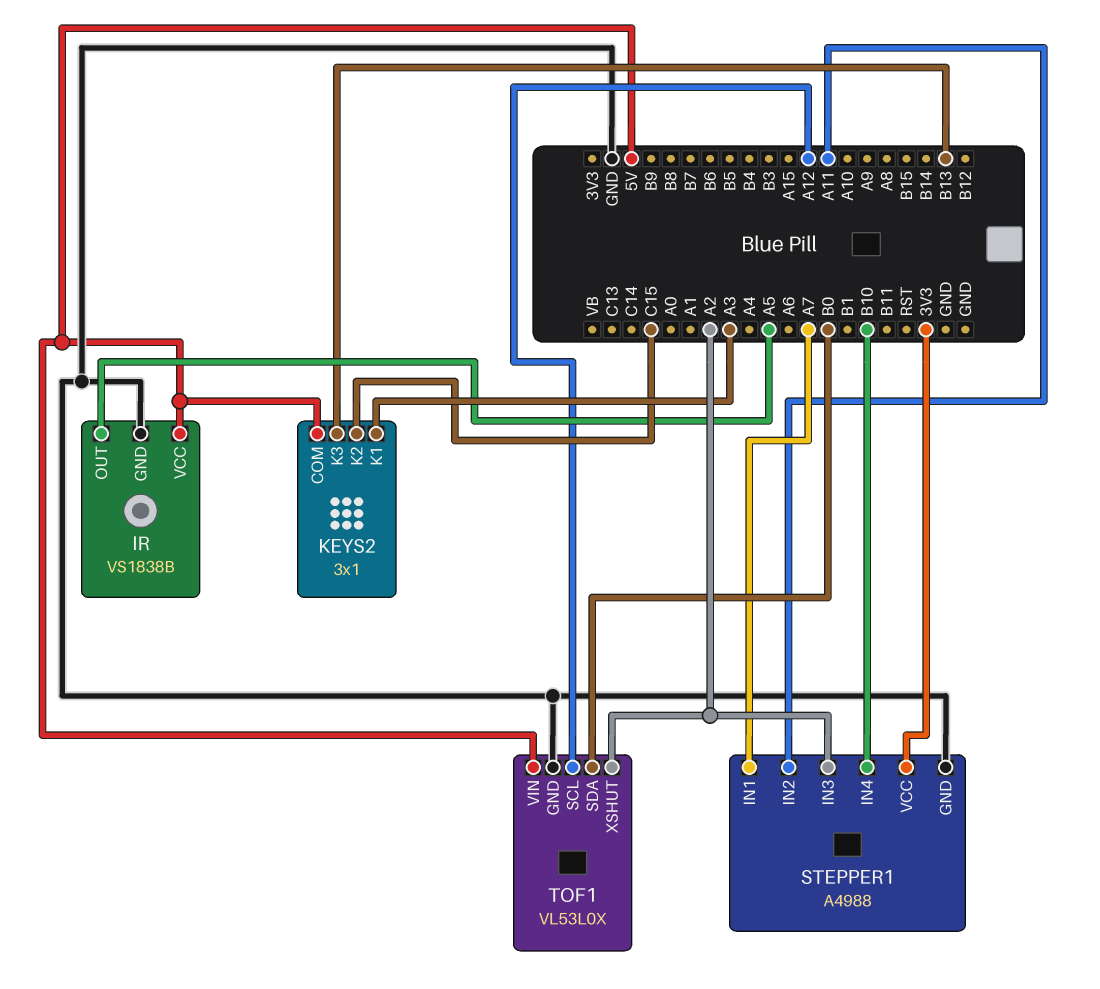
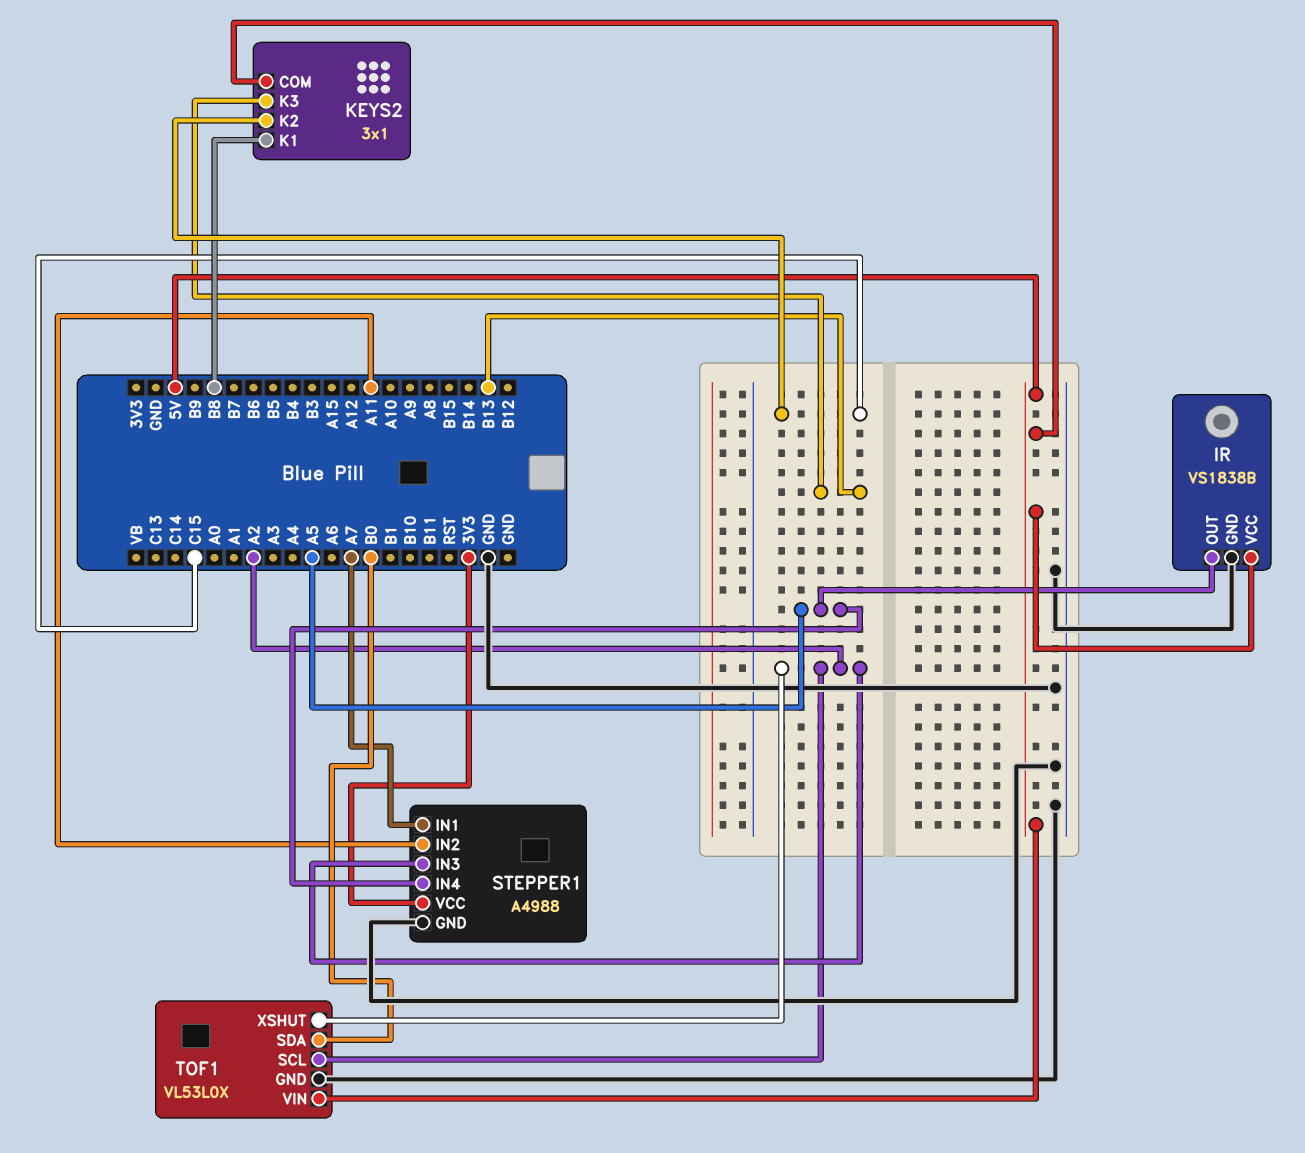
KEYS2 pin K1: A3 -> B8
STEPPER1 pin IN4: B10 -> A5
TOF1 pin SCL: A12 -> A2

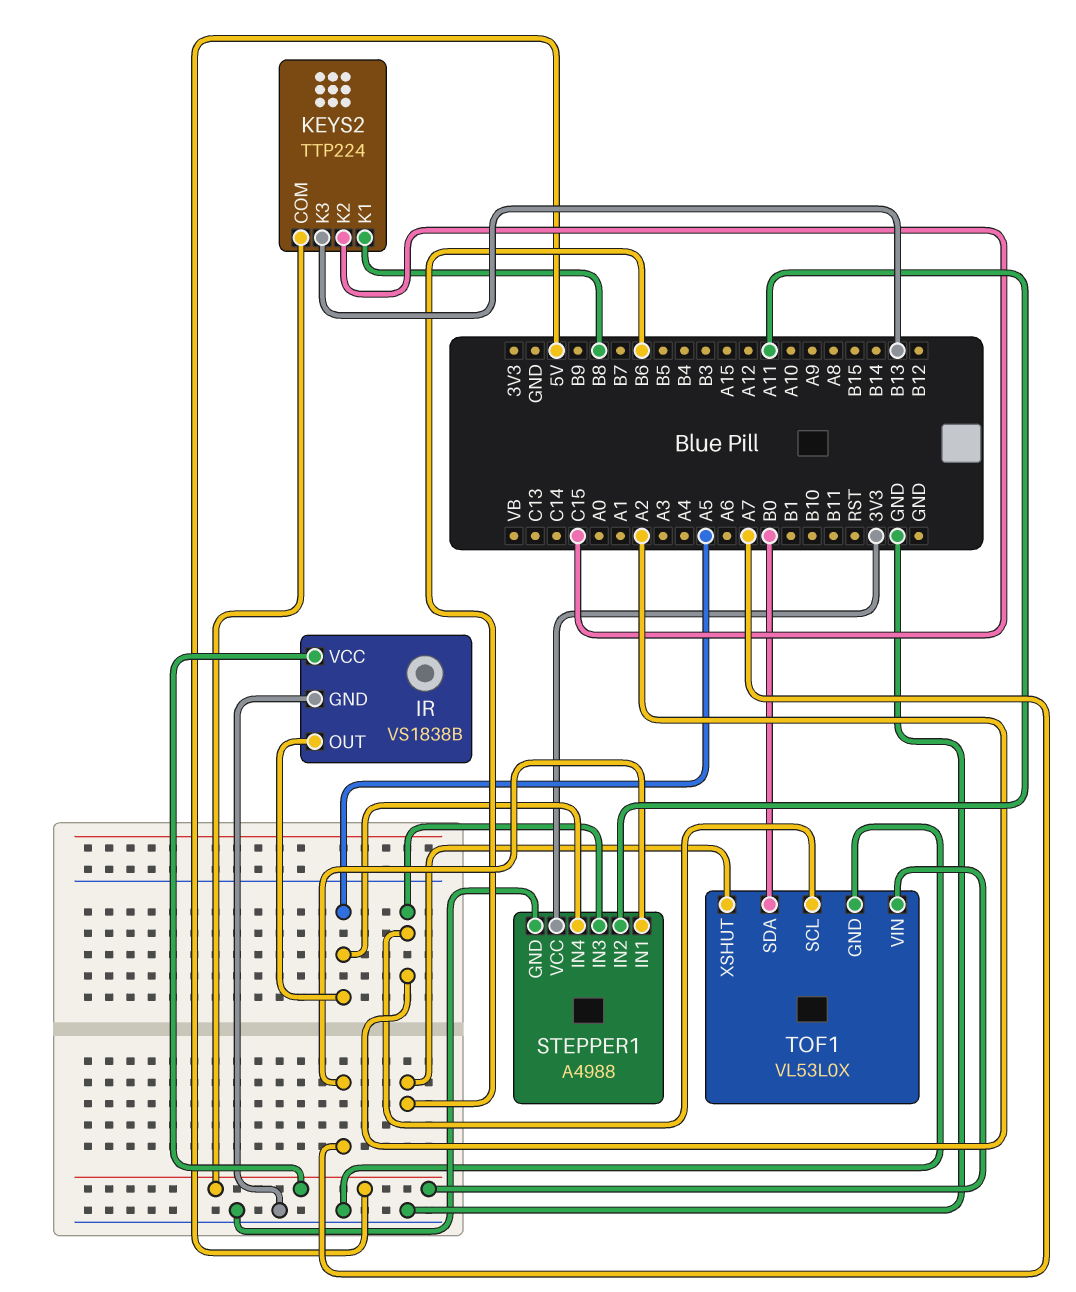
KEYS2: 3x1 -> TTP224
TOF1 pin XSHUT: A2 -> B6

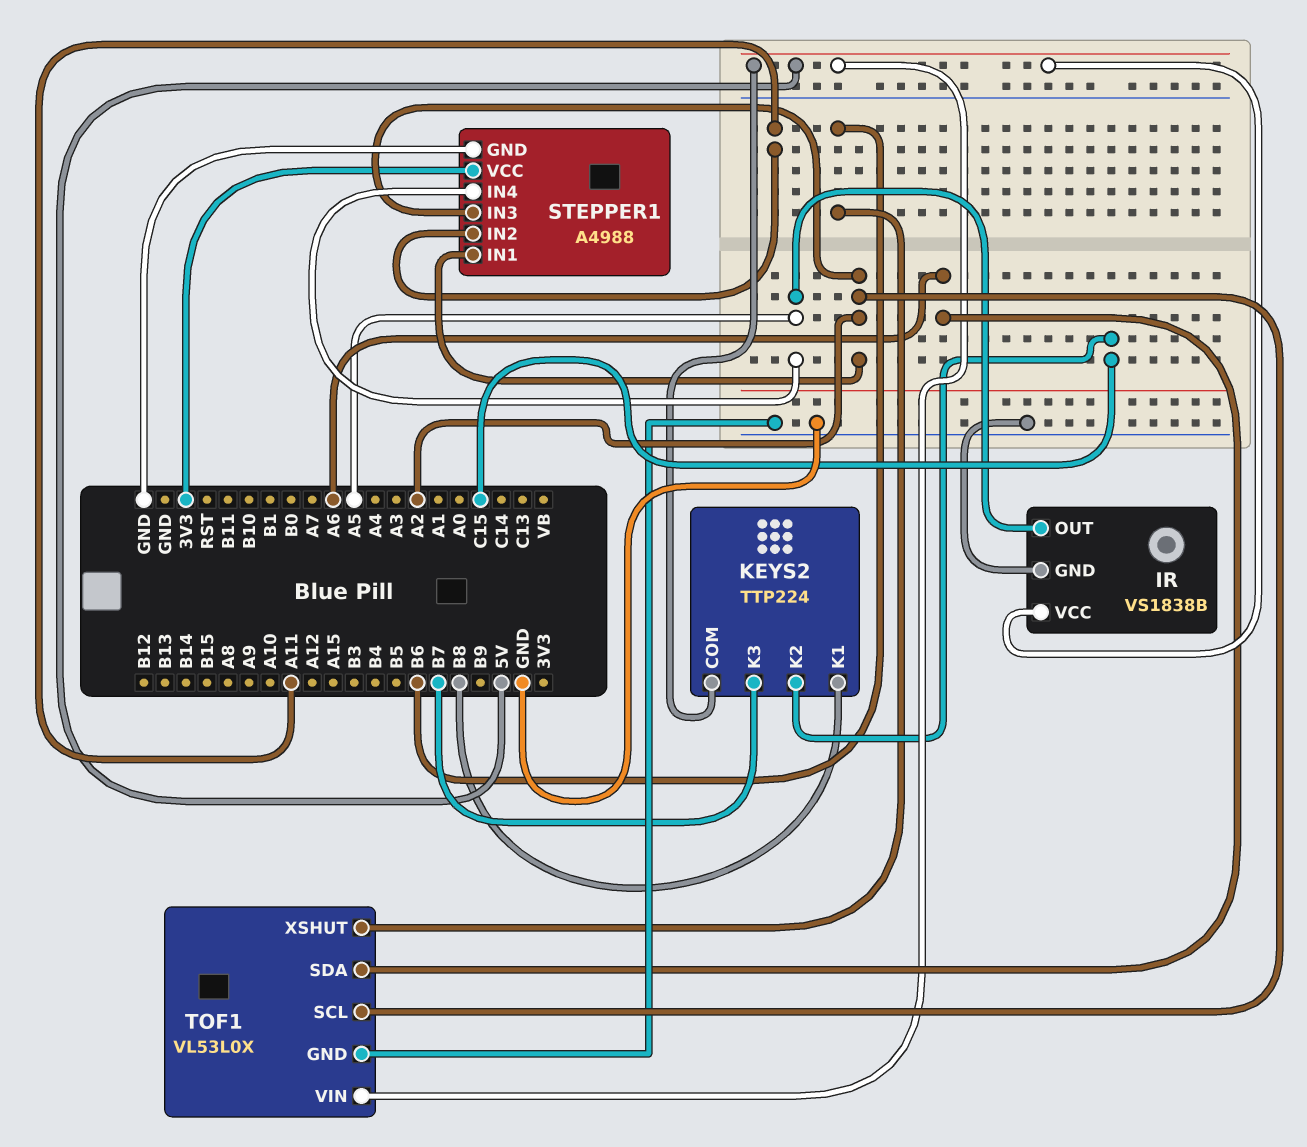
KEYS2 pin K3: B13 -> B7
STEPPER1 pin IN1: A7 -> A2
TOF1 pin SDA: B0 -> A6

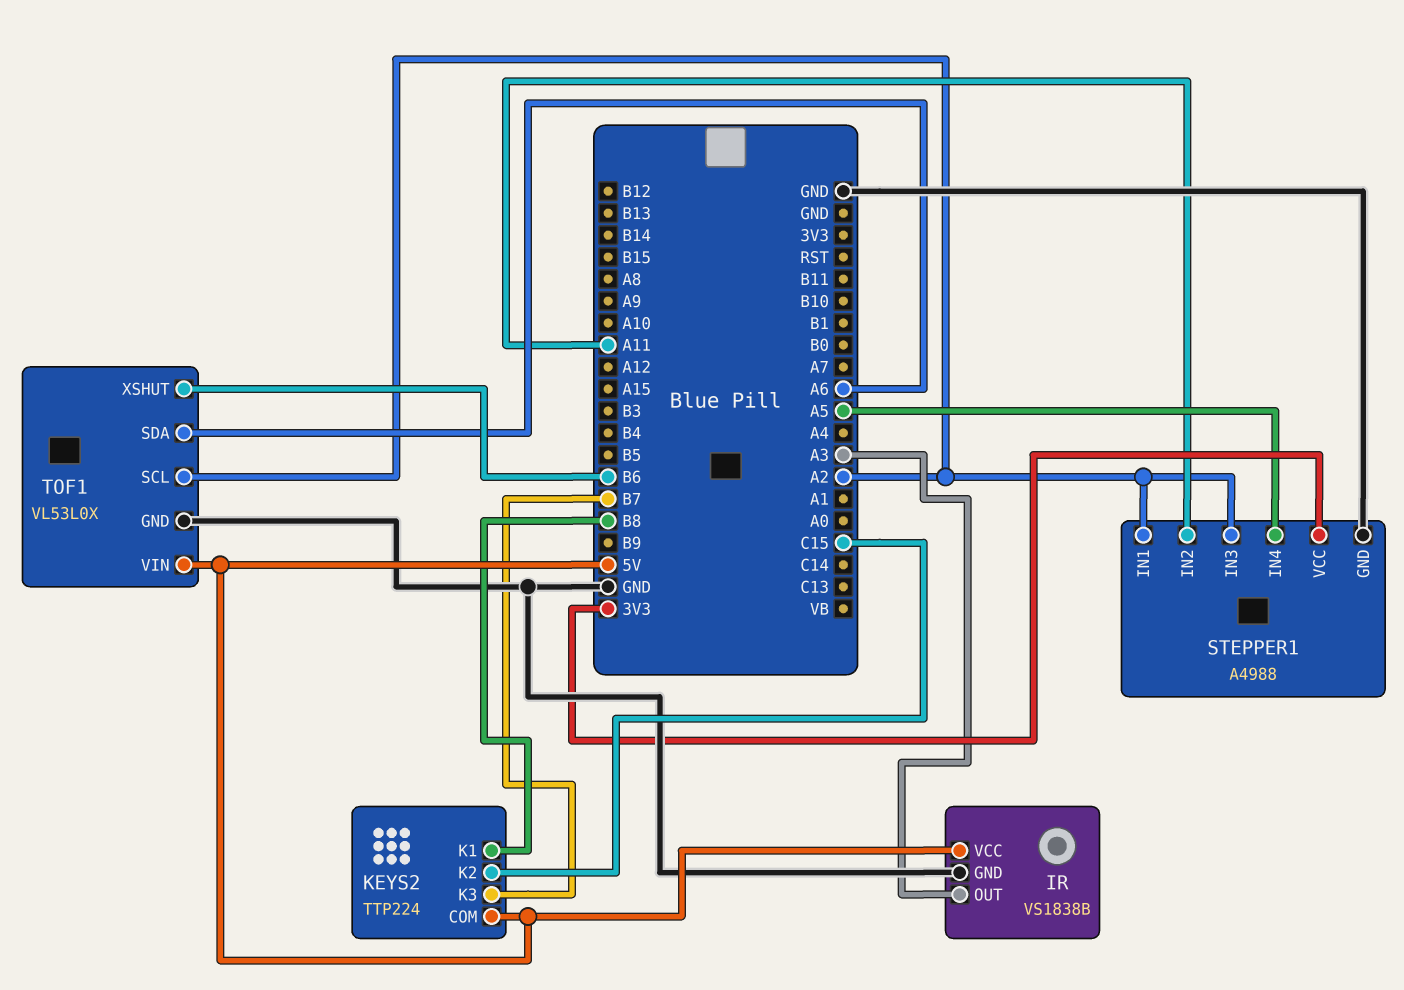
IR pin OUT: A5 -> A3

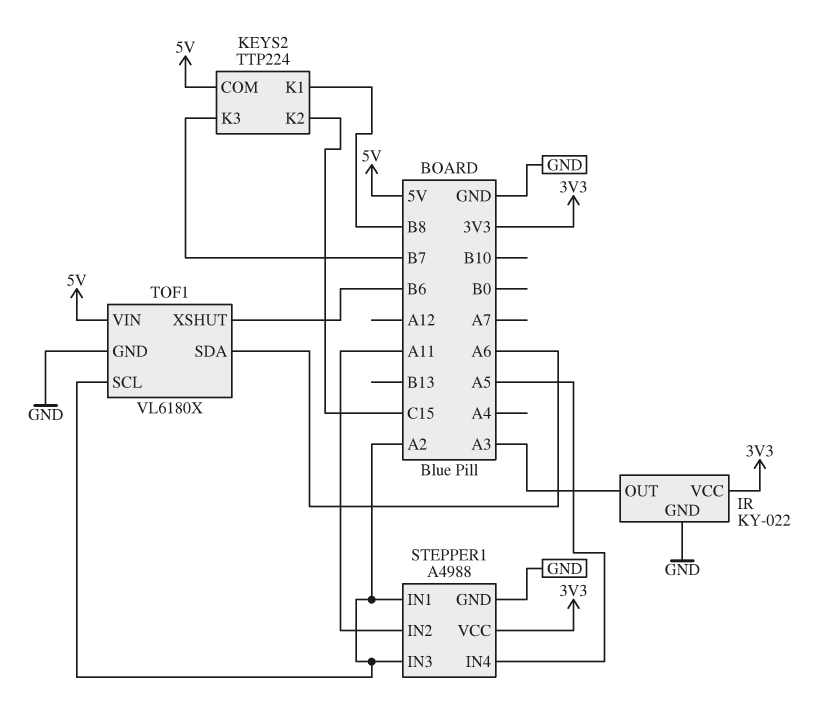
IR: VS1838B -> KY-022
IR pin VCC: 5V -> 3V3
TOF1: VL53L0X -> VL6180X

